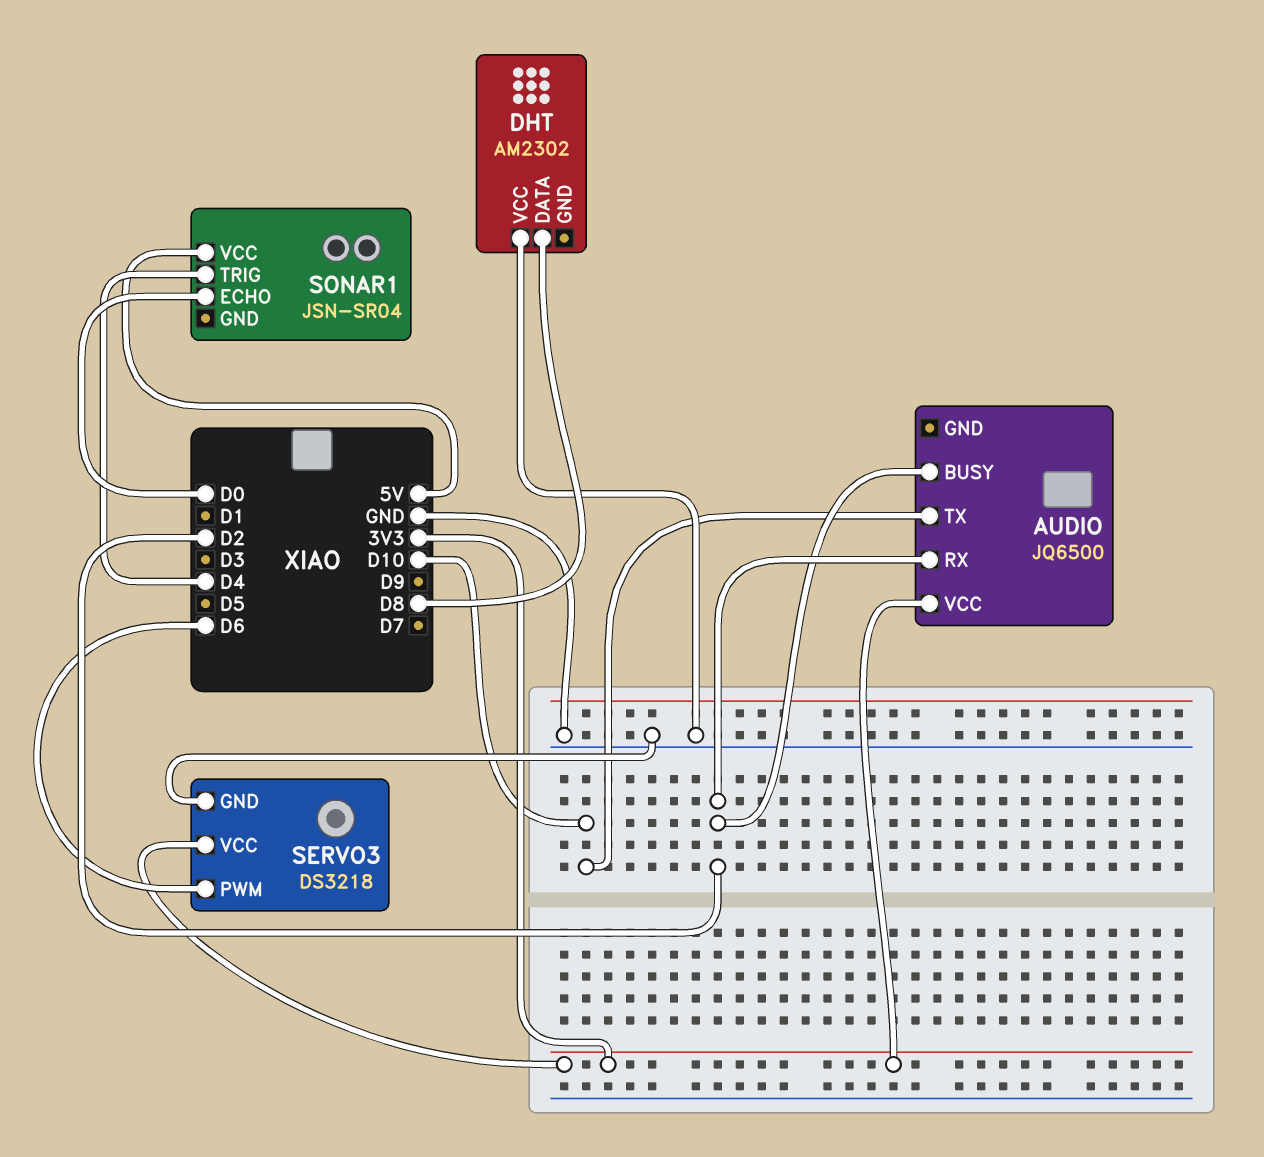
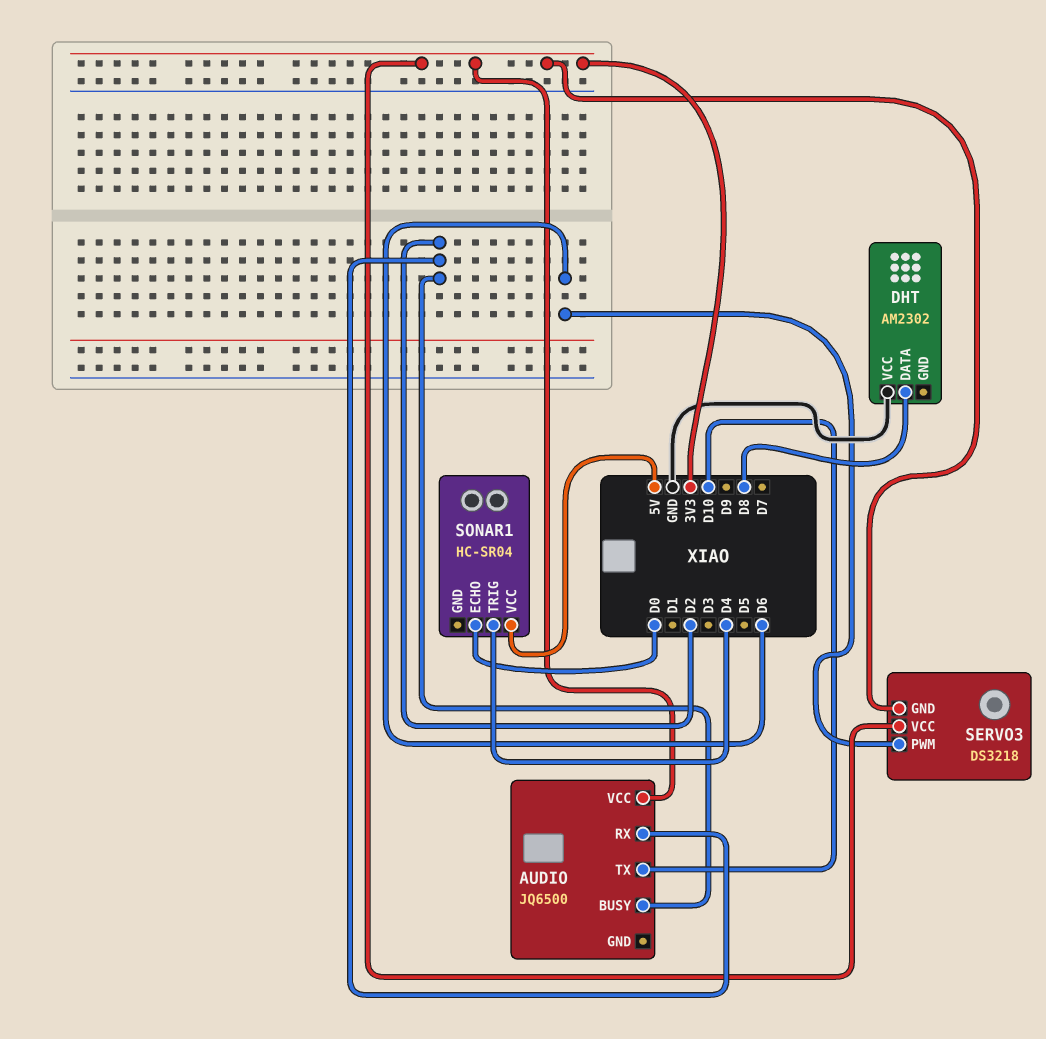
SERVO3 pin GND: GND -> 3V3
SONAR1: JSN-SR04 -> HC-SR04

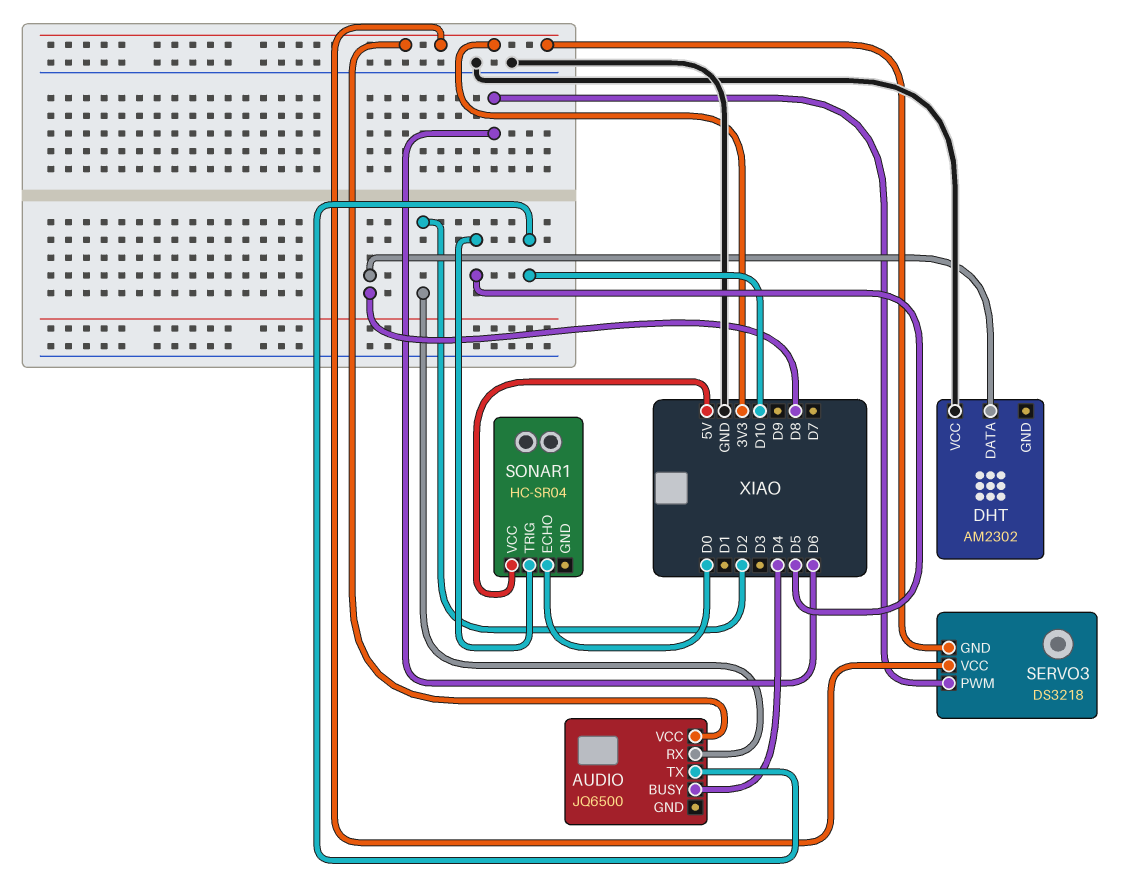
AUDIO pin BUSY: D2 -> D4
SONAR1 pin TRIG: D4 -> D5

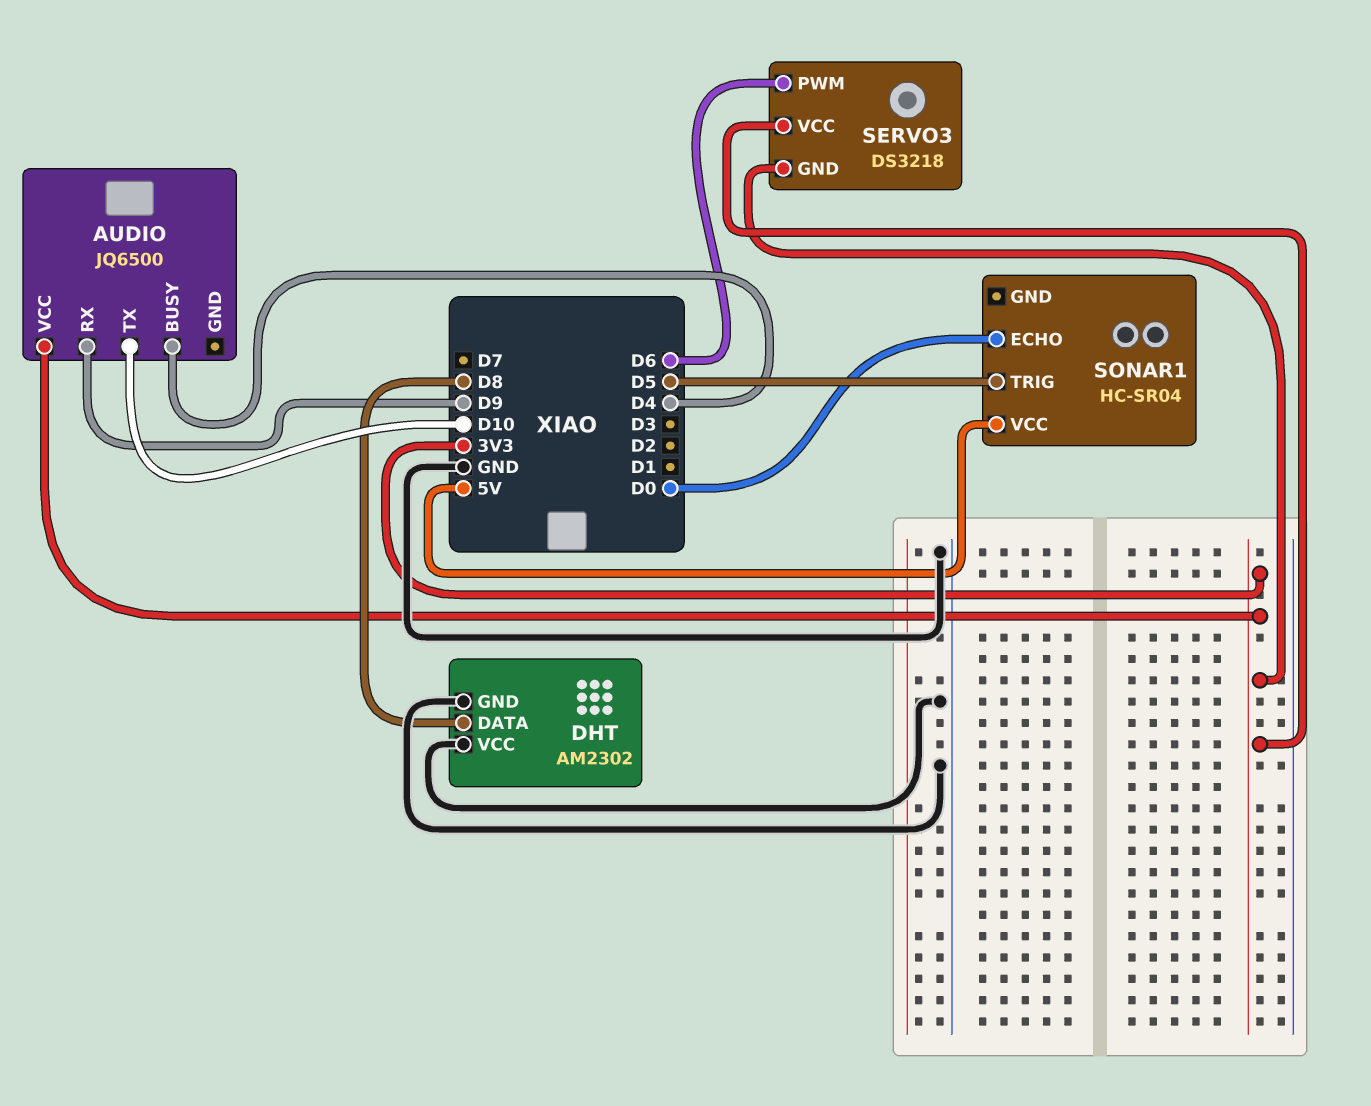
AUDIO pin RX: D2 -> D9
DHT pin GND: none -> GND

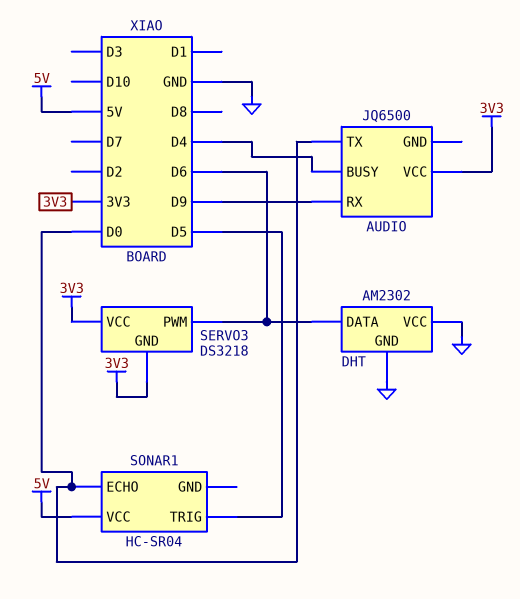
AUDIO pin TX: D10 -> D0
DHT pin DATA: D8 -> D6

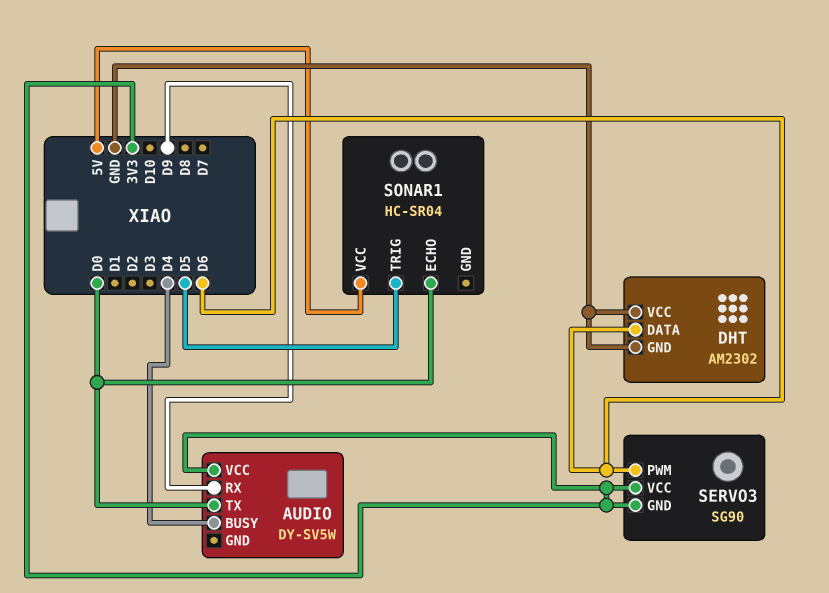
AUDIO: JQ6500 -> DY-SV5W
SERVO3: DS3218 -> SG90

